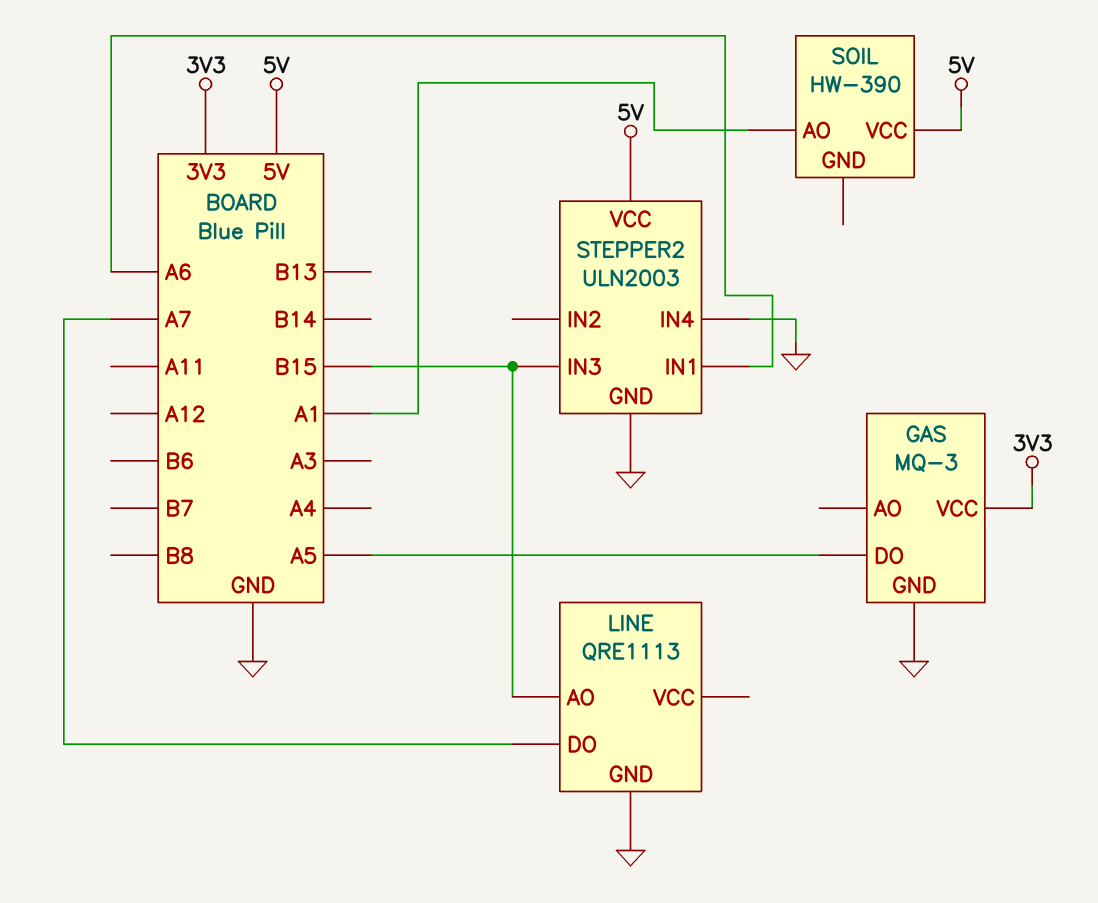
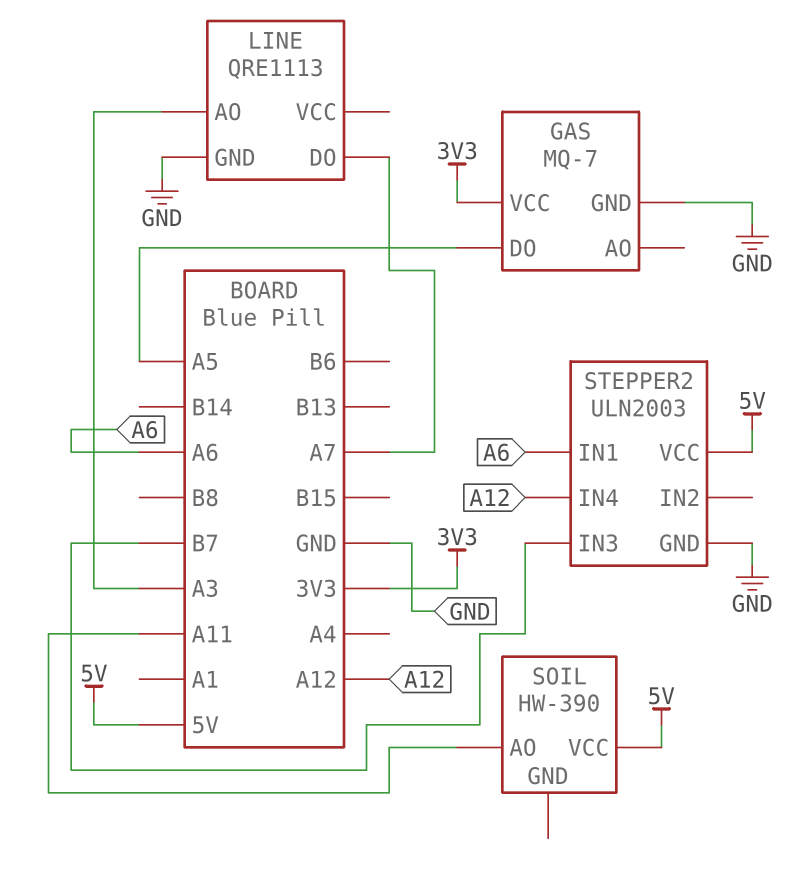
GAS: MQ-3 -> MQ-7
LINE pin AO: B15 -> A3
SOIL pin AO: A1 -> A11
STEPPER2 pin IN3: B15 -> B7
STEPPER2 pin IN4: GND -> A12

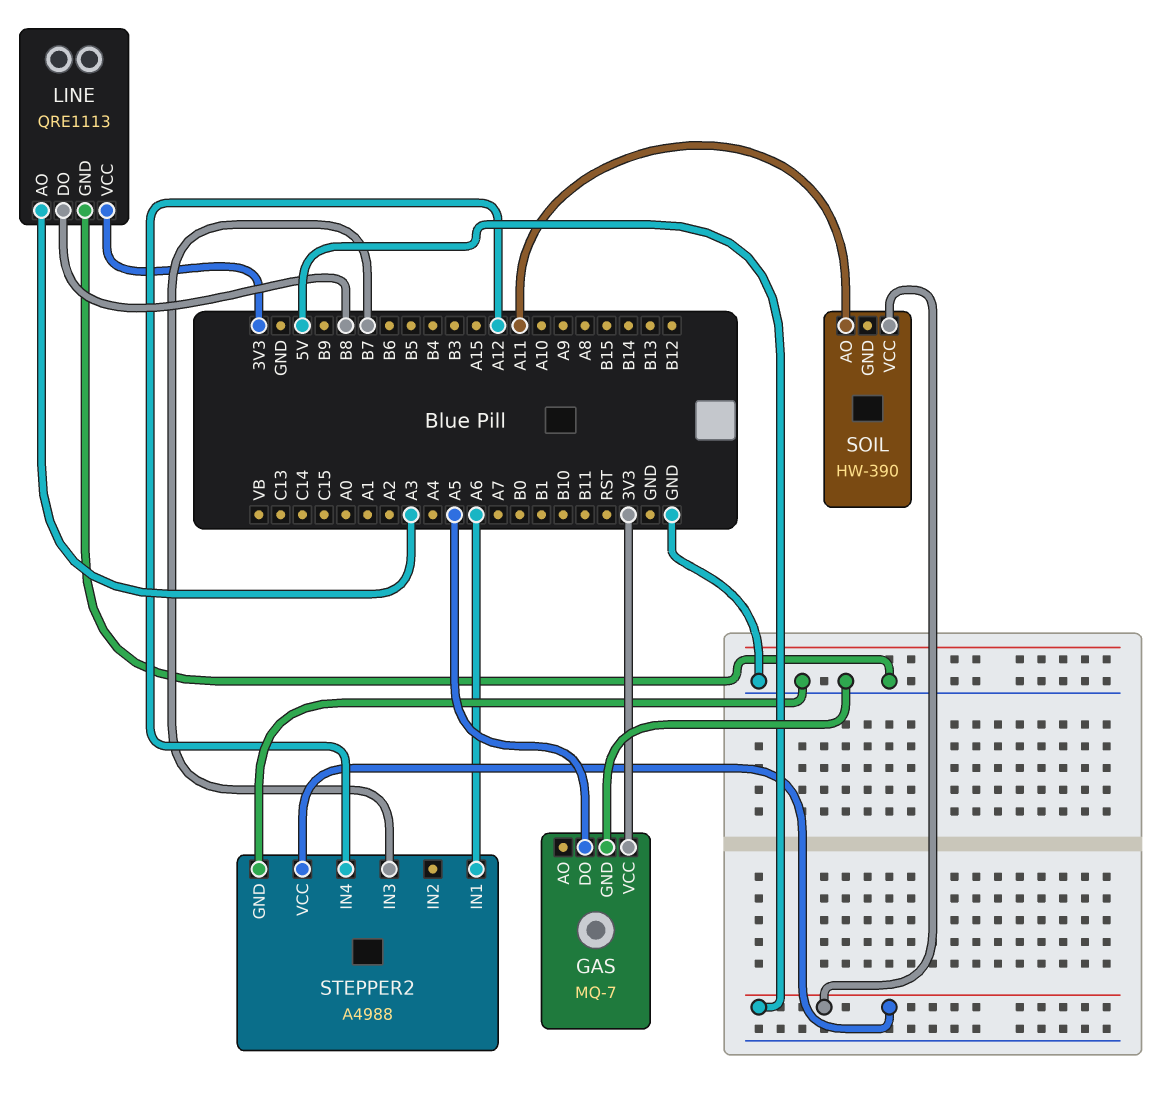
LINE pin DO: A7 -> B8
LINE pin VCC: none -> 3V3
STEPPER2: ULN2003 -> A4988

